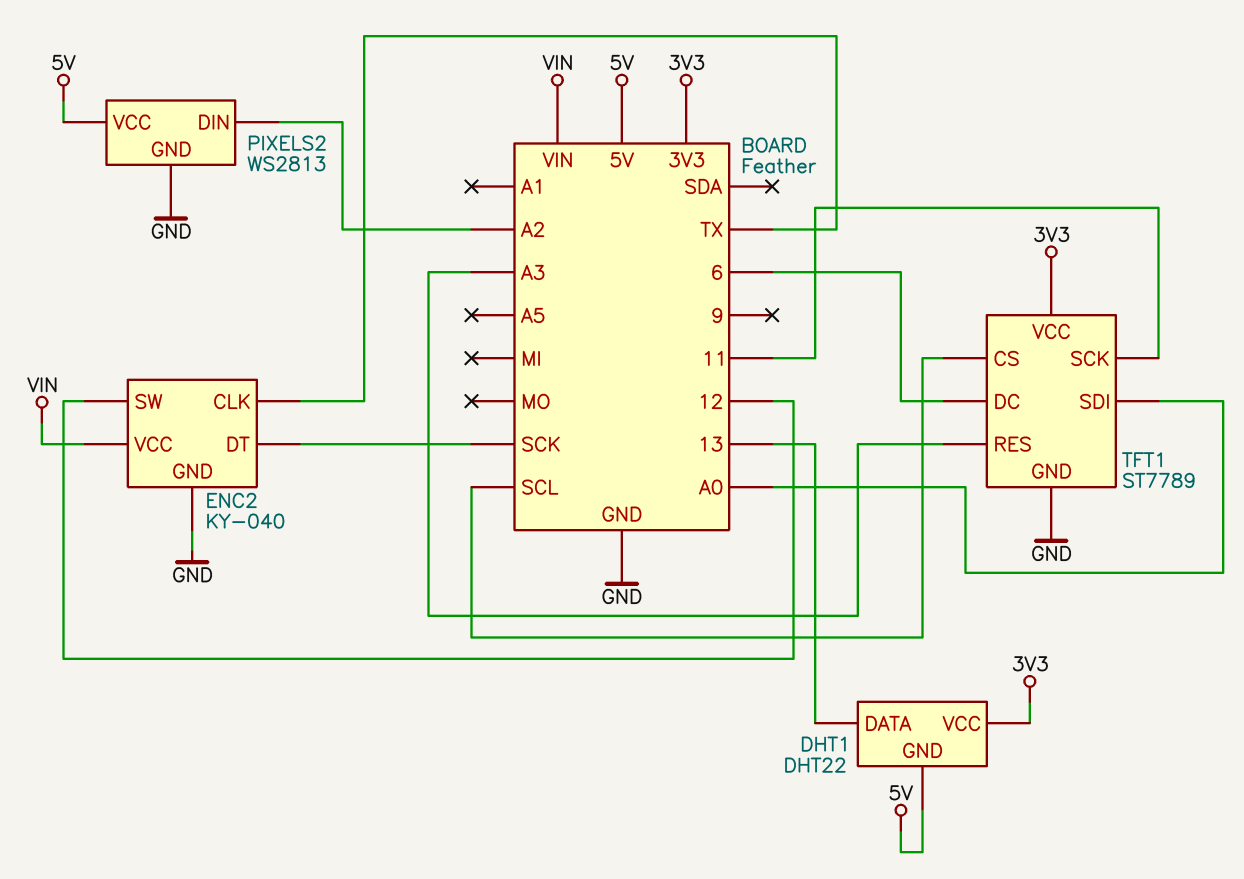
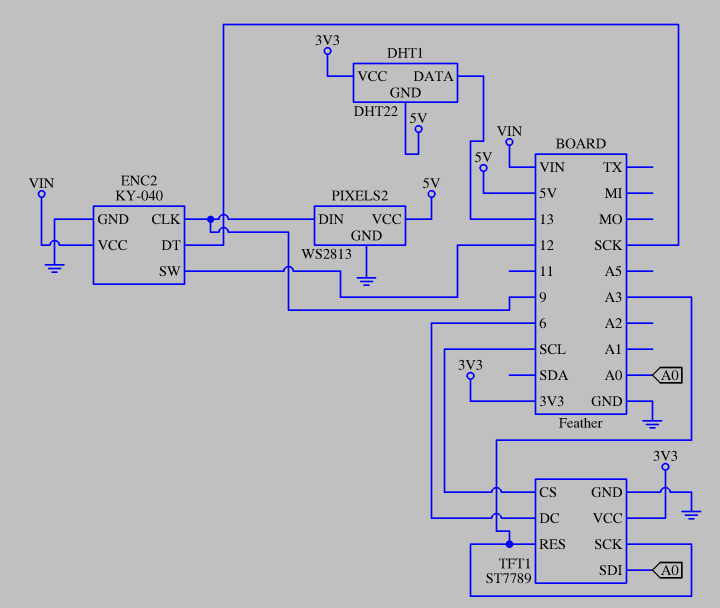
ENC2 pin CLK: TX -> 9
PIXELS2 pin DIN: A2 -> 9
TFT1 pin SCK: 11 -> A3

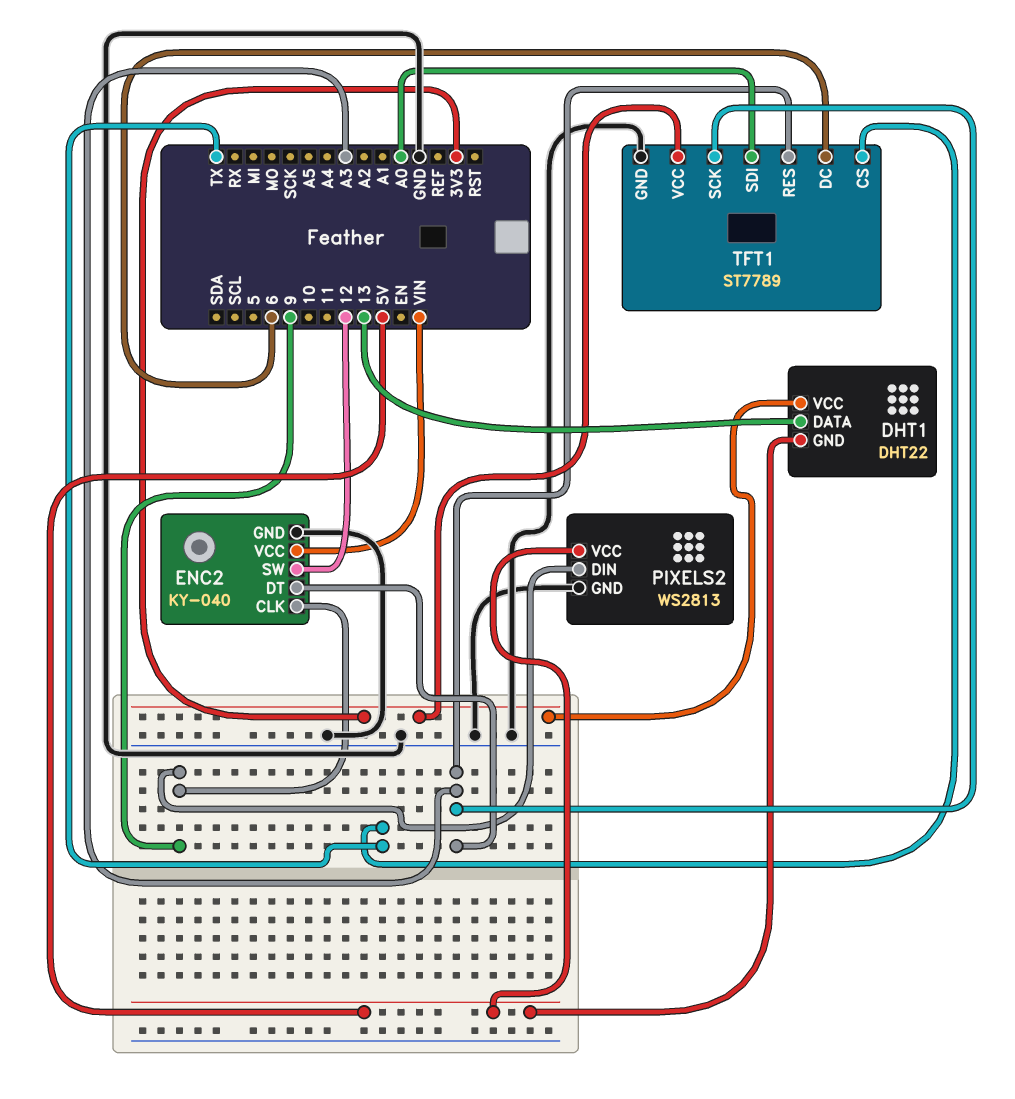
ENC2 pin DT: SCK -> A3
TFT1 pin CS: SCL -> TX

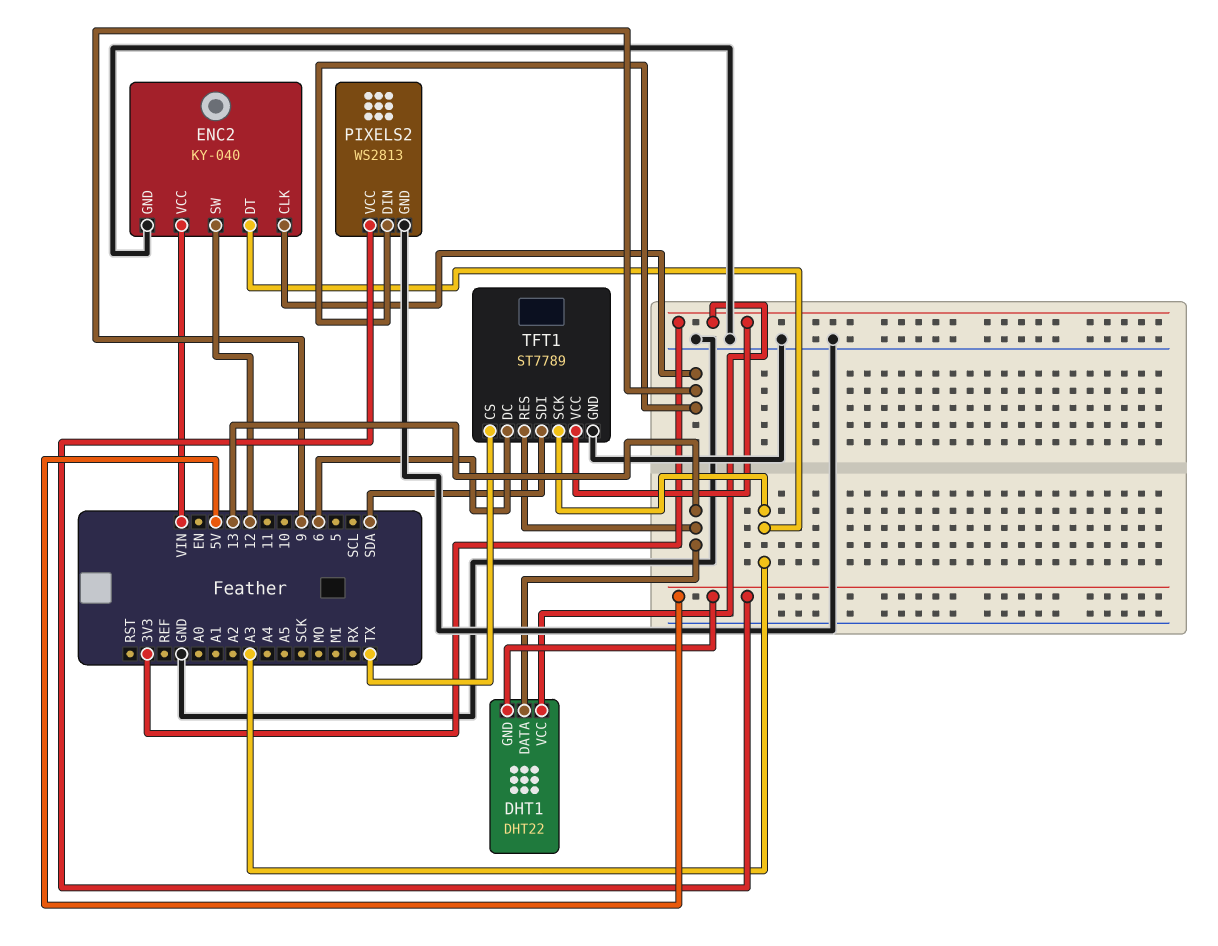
TFT1 pin RES: A3 -> 13
TFT1 pin SDI: A0 -> SDA

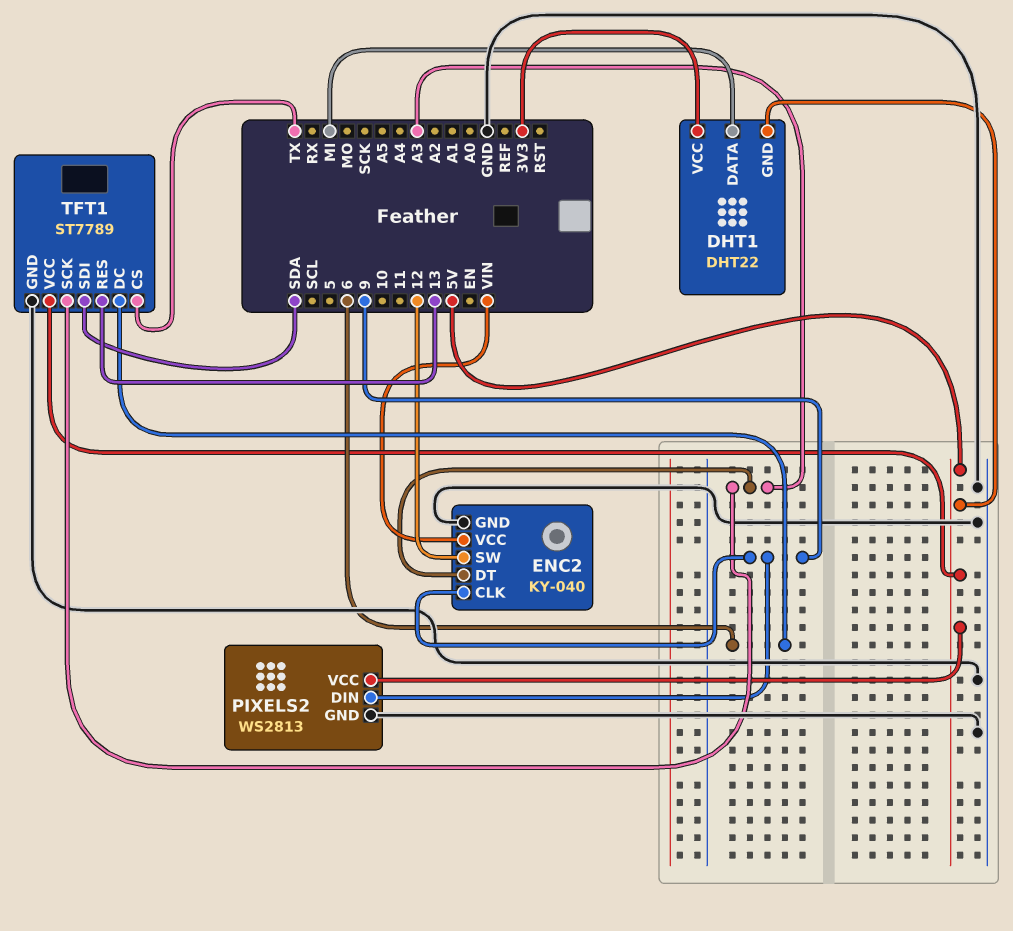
DHT1 pin DATA: 13 -> MI
TFT1 pin VCC: 3V3 -> 5V

